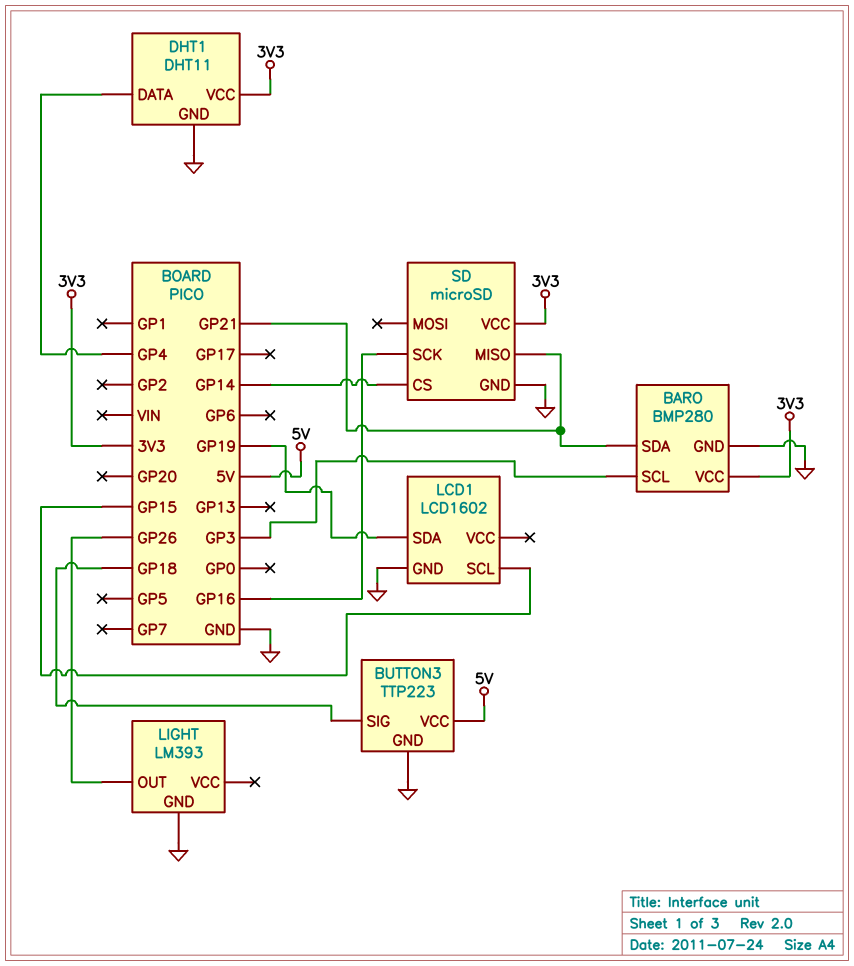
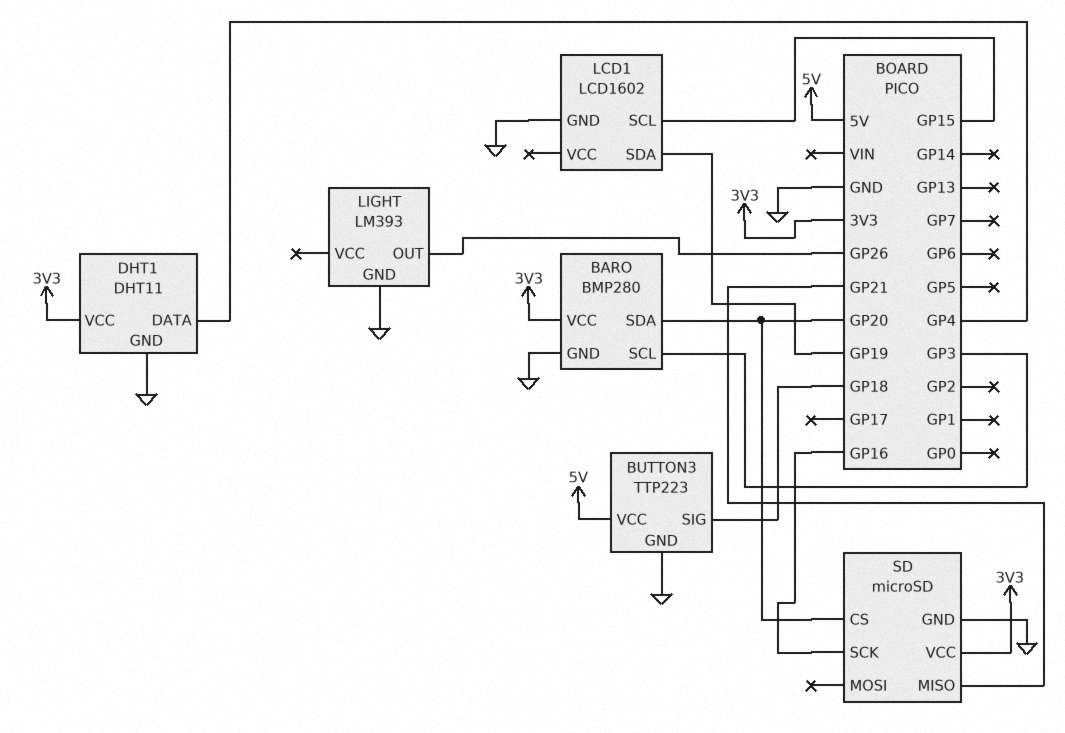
BARO pin SDA: GP21 -> GP20
SD pin CS: GP14 -> GP20

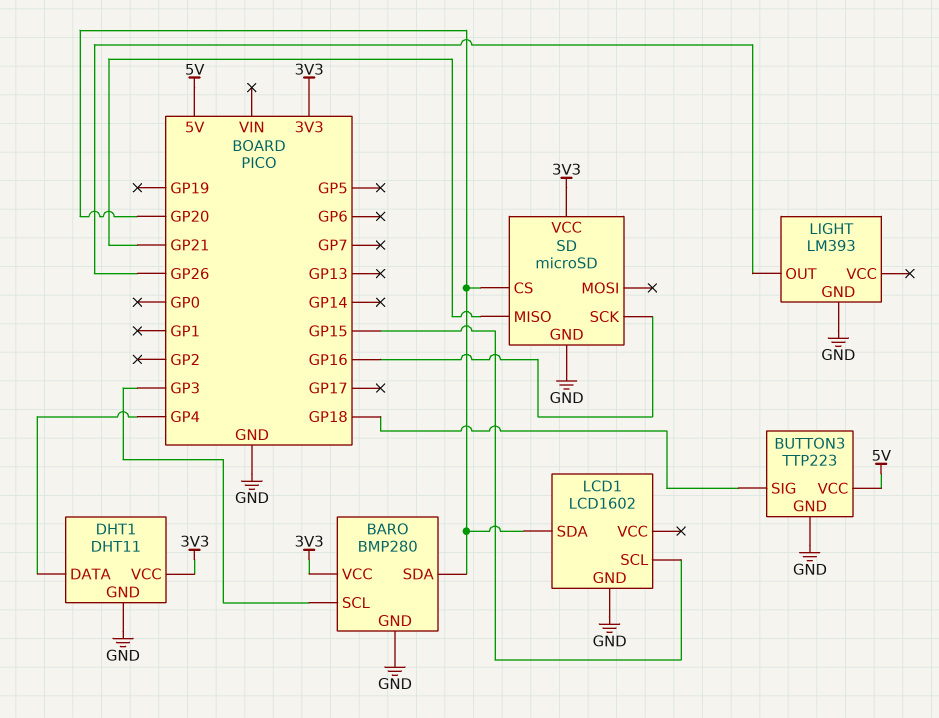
LCD1 pin SDA: GP19 -> GP20

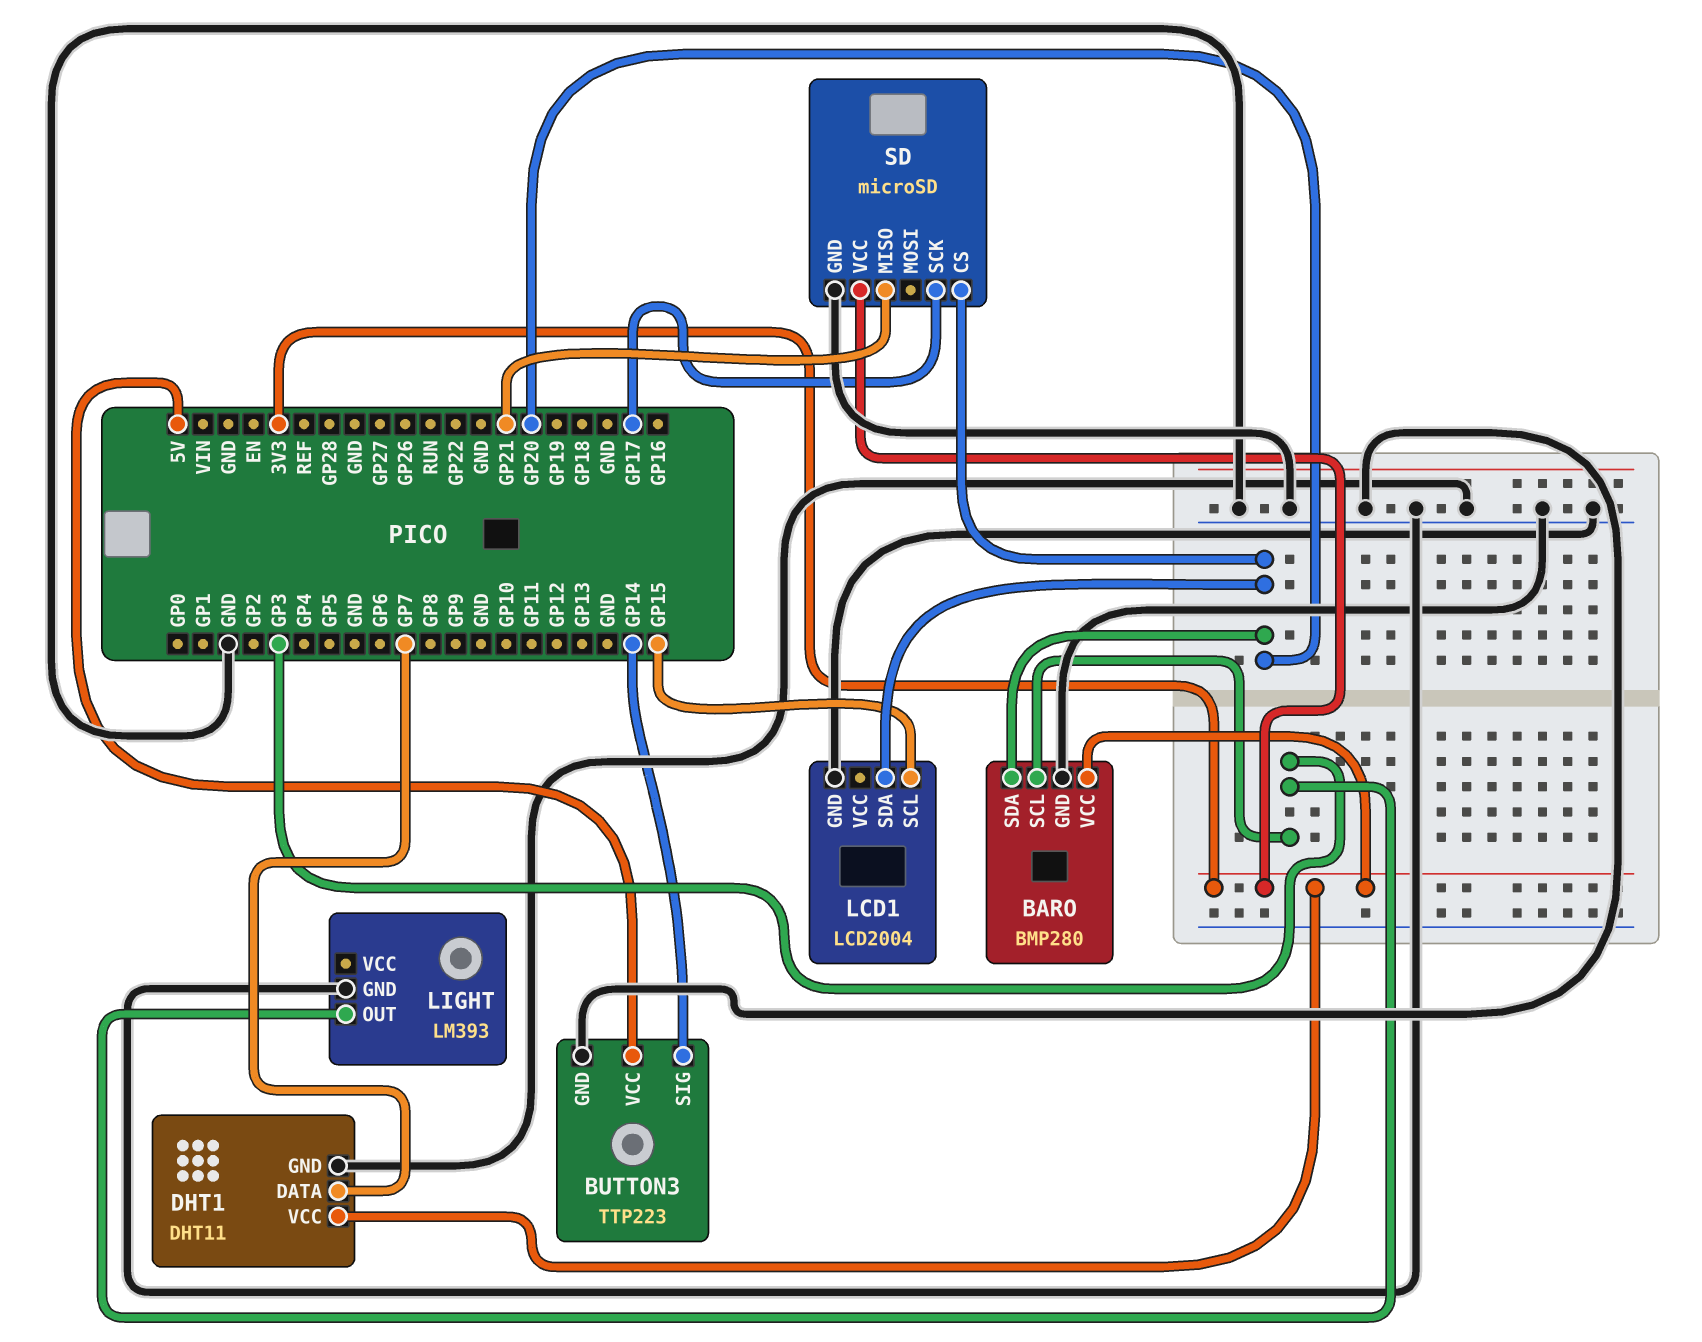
BUTTON3 pin SIG: GP18 -> GP14
DHT1 pin DATA: GP4 -> GP7
LCD1: LCD1602 -> LCD2004
LIGHT pin OUT: GP26 -> GP3
SD pin SCK: GP16 -> GP17

